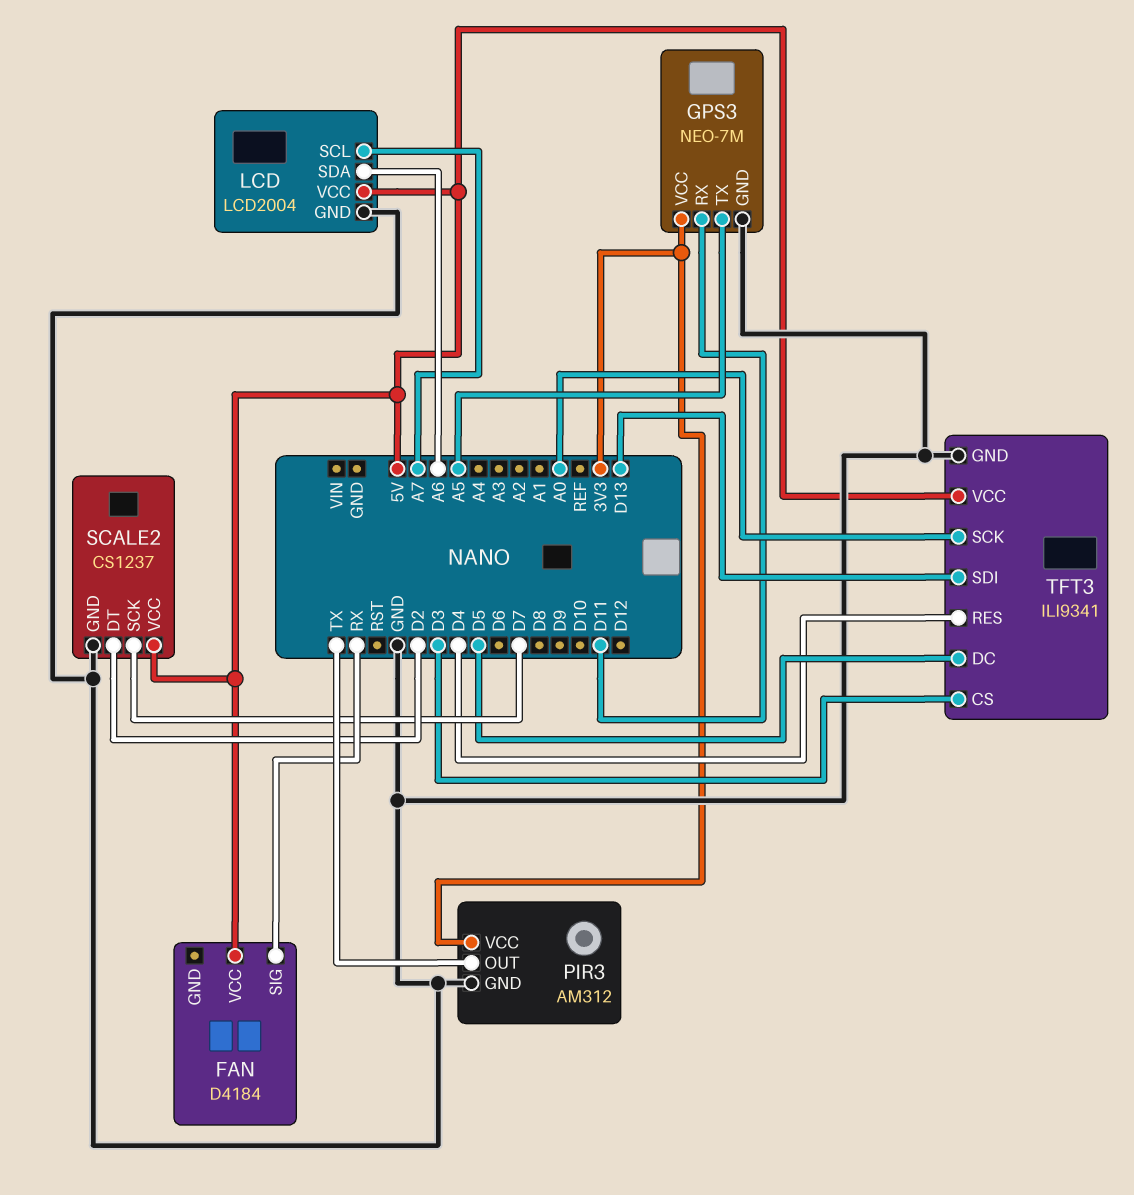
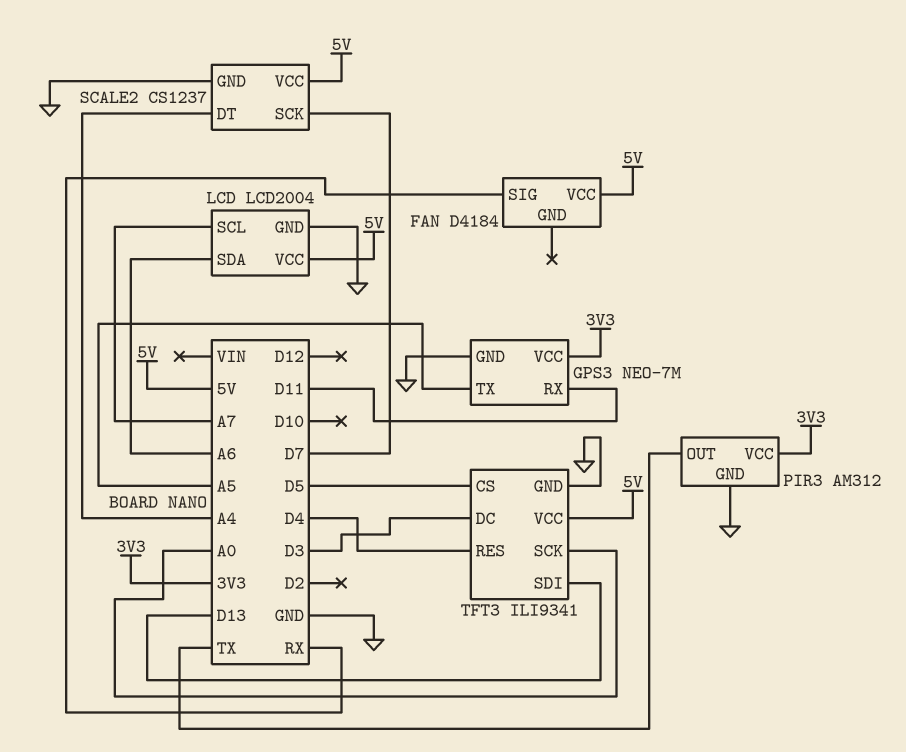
SCALE2 pin DT: D2 -> A4
TFT3 pin CS: D3 -> D5
TFT3 pin DC: D5 -> D3

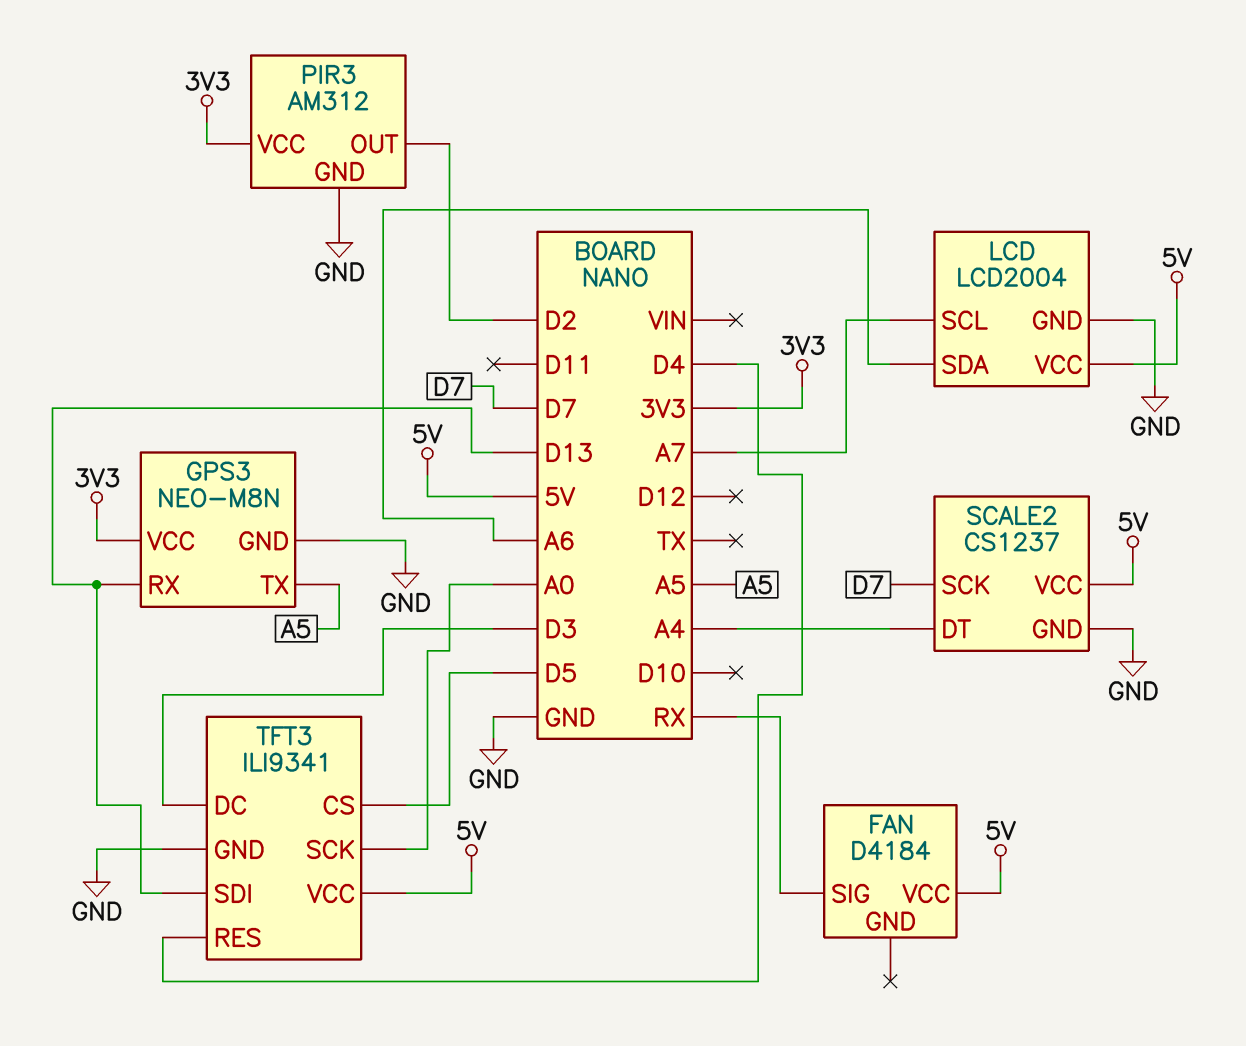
GPS3: NEO-7M -> NEO-M8N
GPS3 pin RX: D11 -> D13
PIR3 pin OUT: TX -> D2

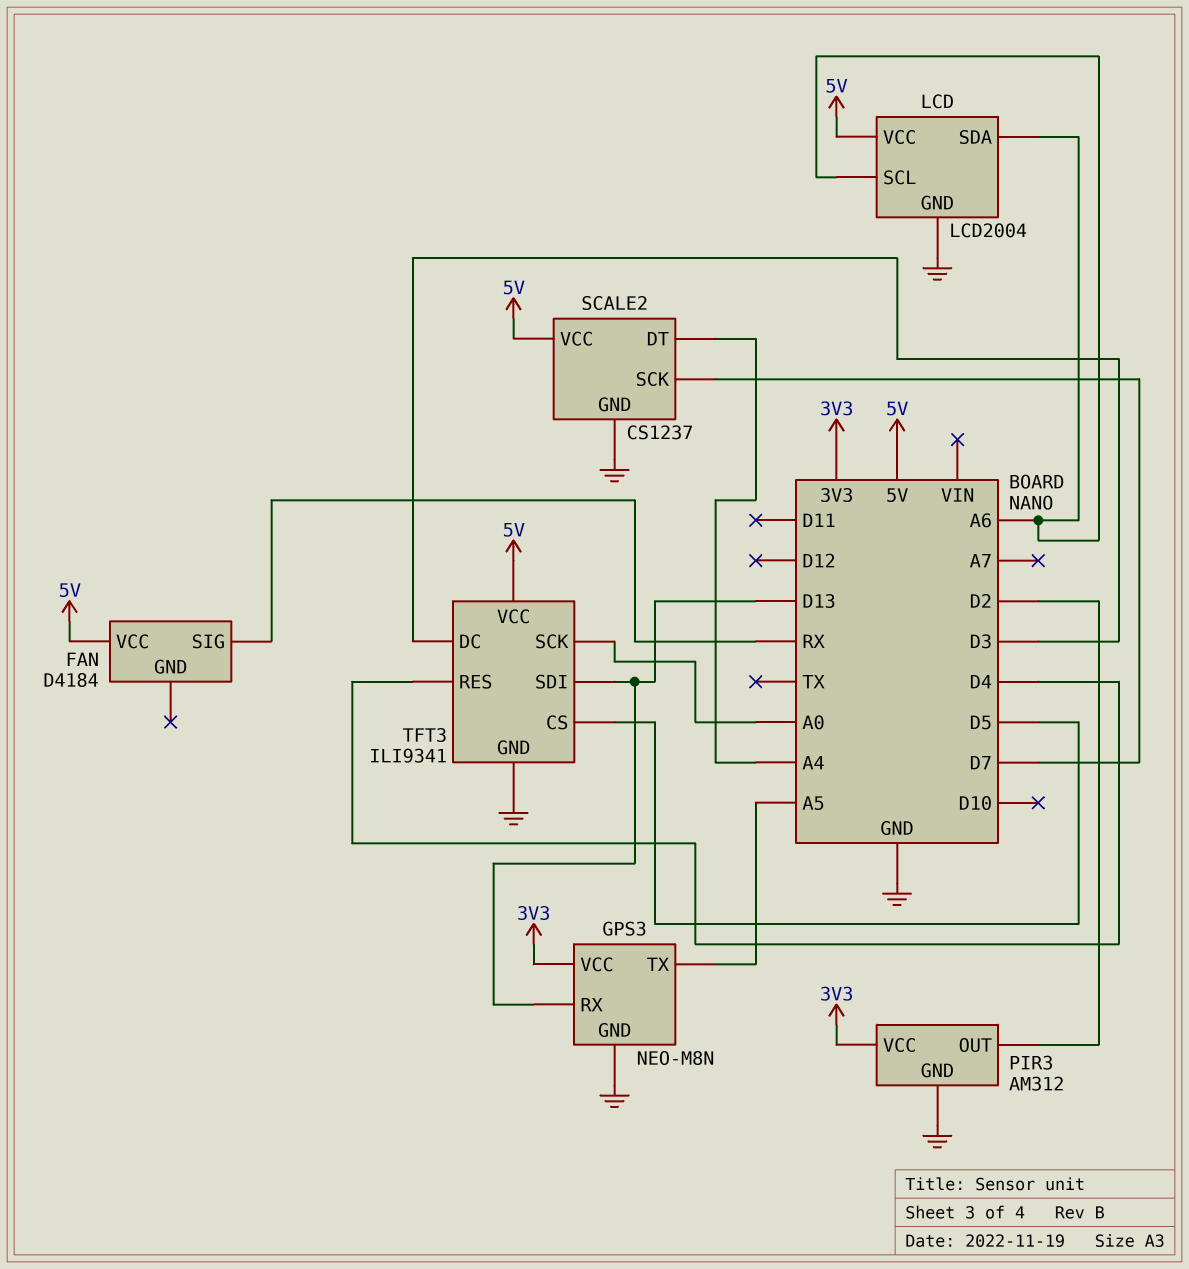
LCD pin SCL: A7 -> A6

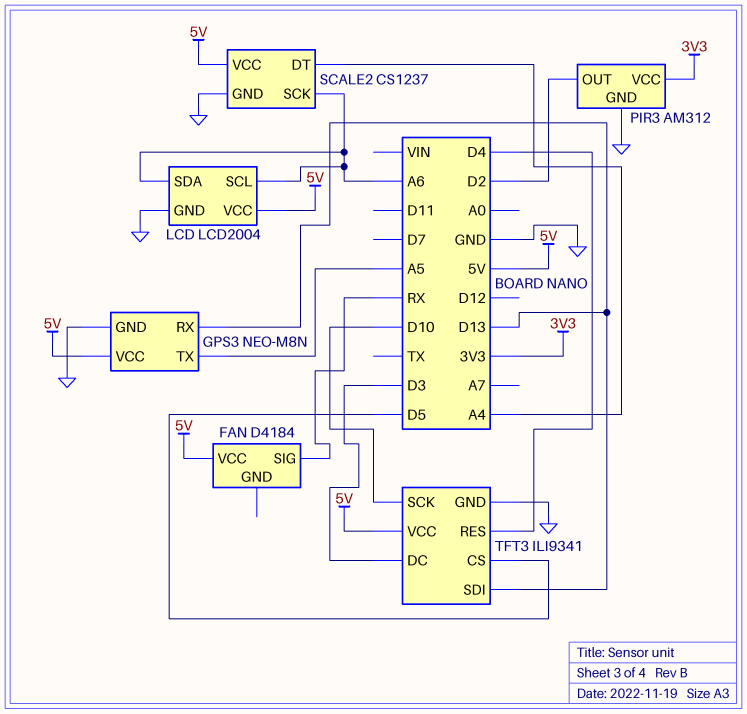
GPS3 pin VCC: 3V3 -> 5V
SCALE2 pin SCK: D7 -> A6
TFT3 pin SCK: A0 -> D10

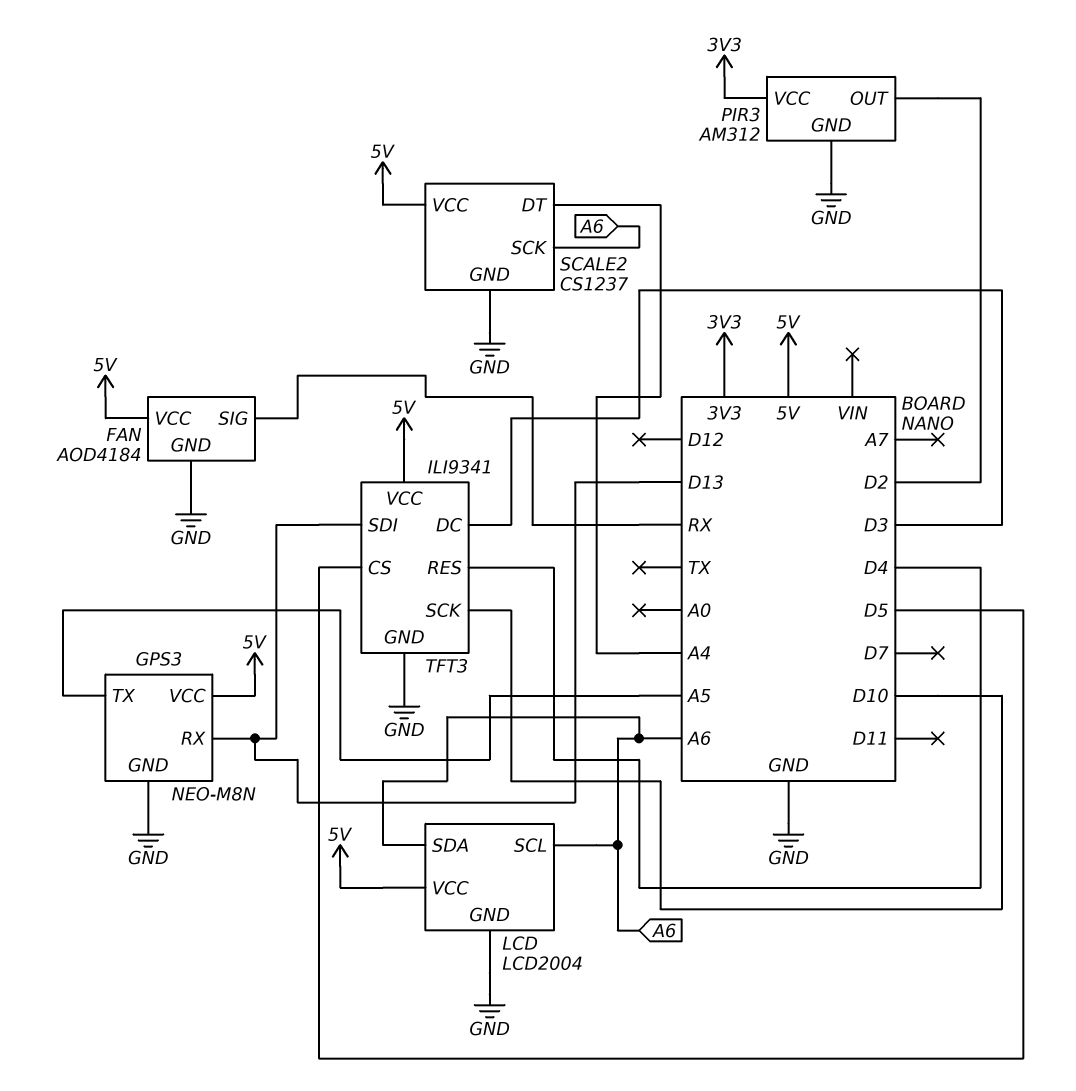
FAN: D4184 -> AOD4184
FAN pin GND: none -> GND

